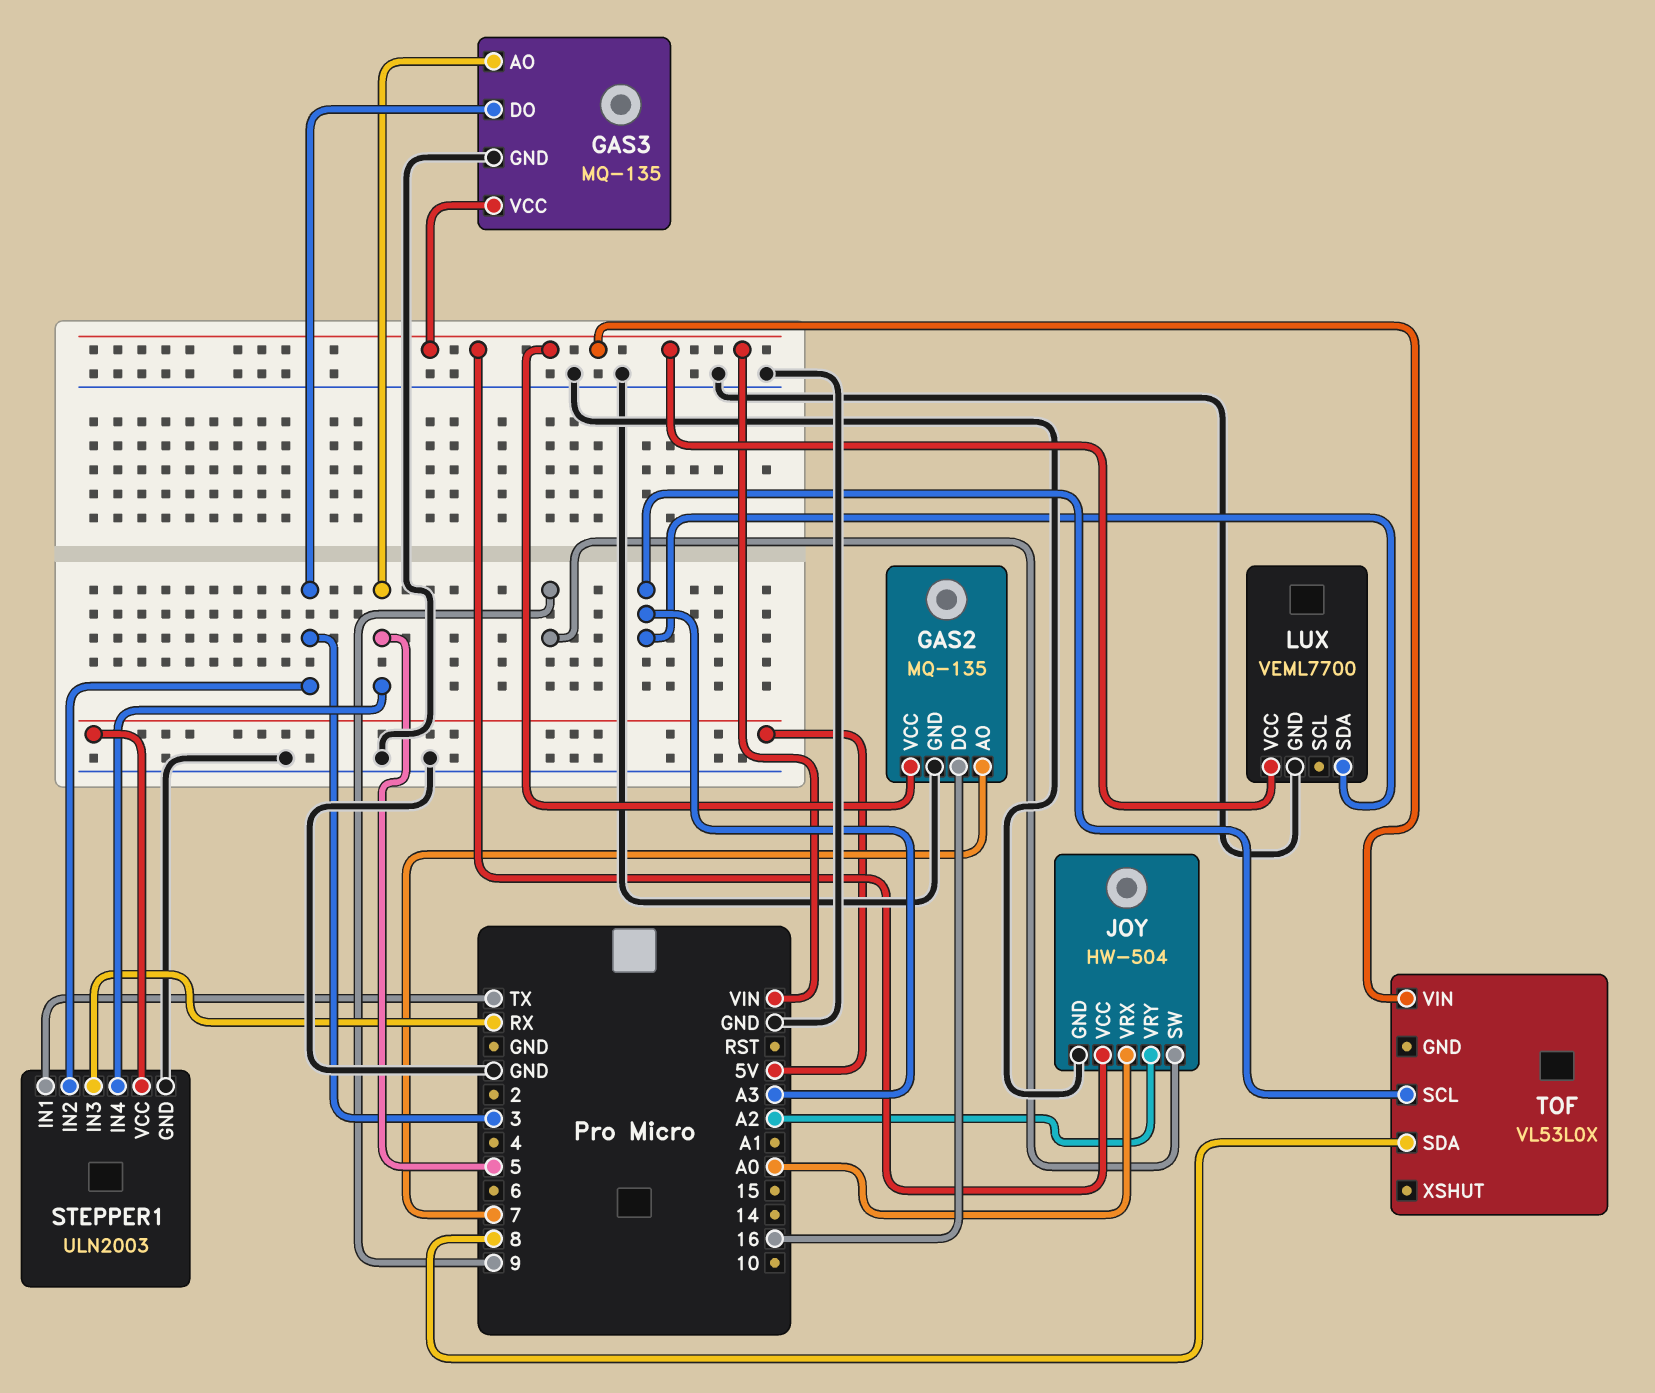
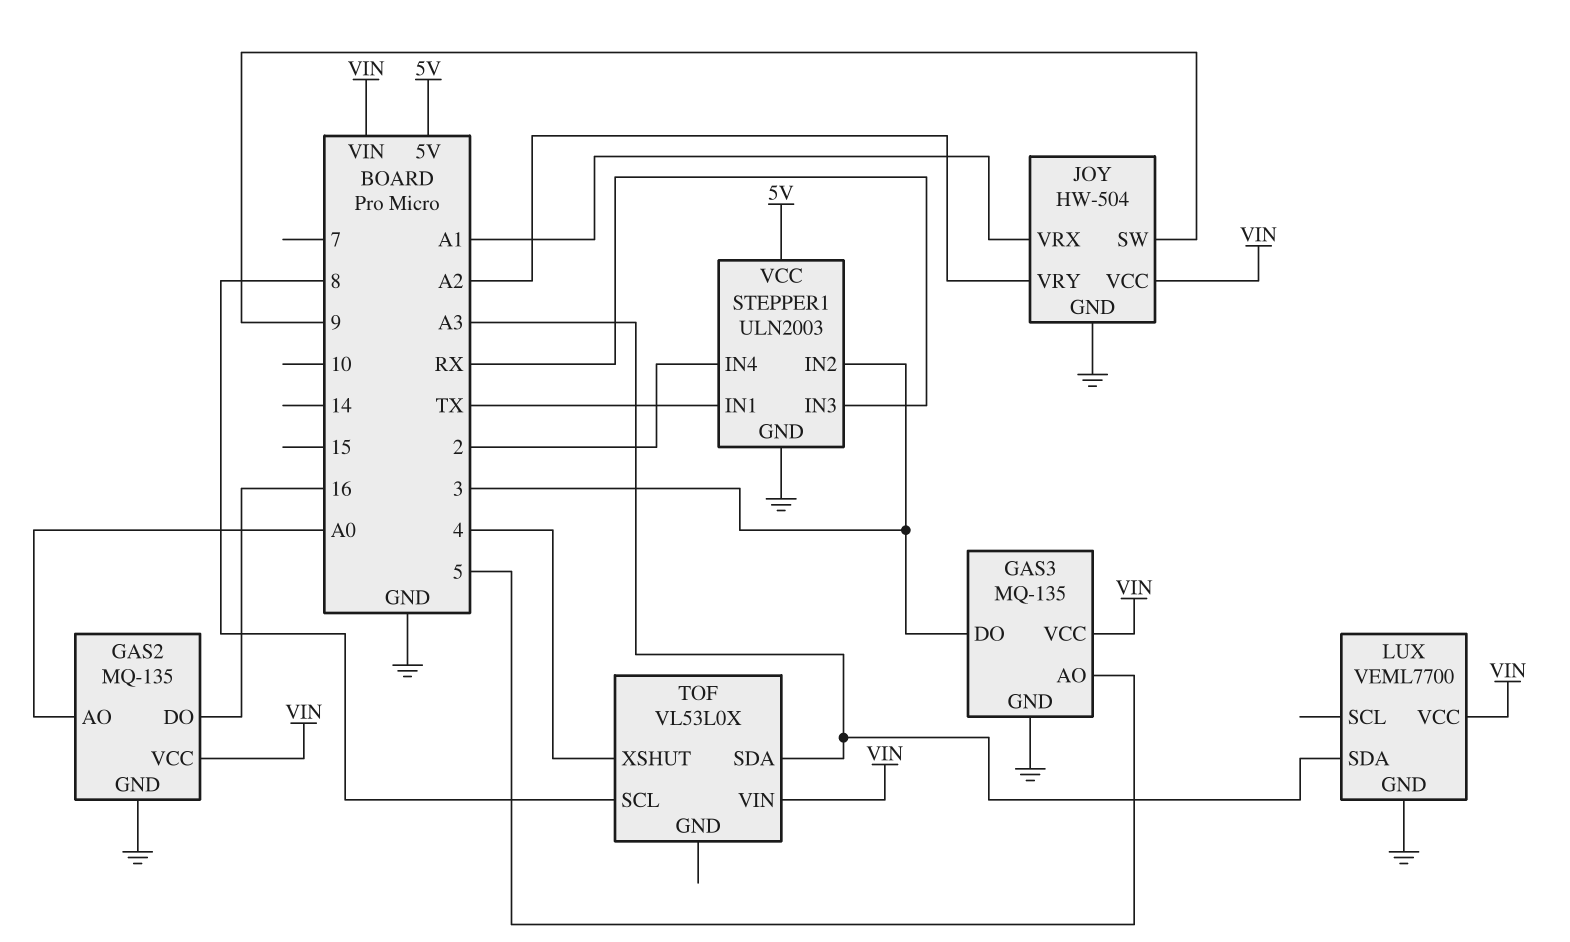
GAS2 pin AO: 7 -> A0
JOY pin VRX: A0 -> A1
STEPPER1 pin IN4: 5 -> 2
TOF pin SCL: A3 -> 8
TOF pin SDA: 8 -> A3
TOF pin XSHUT: none -> 4

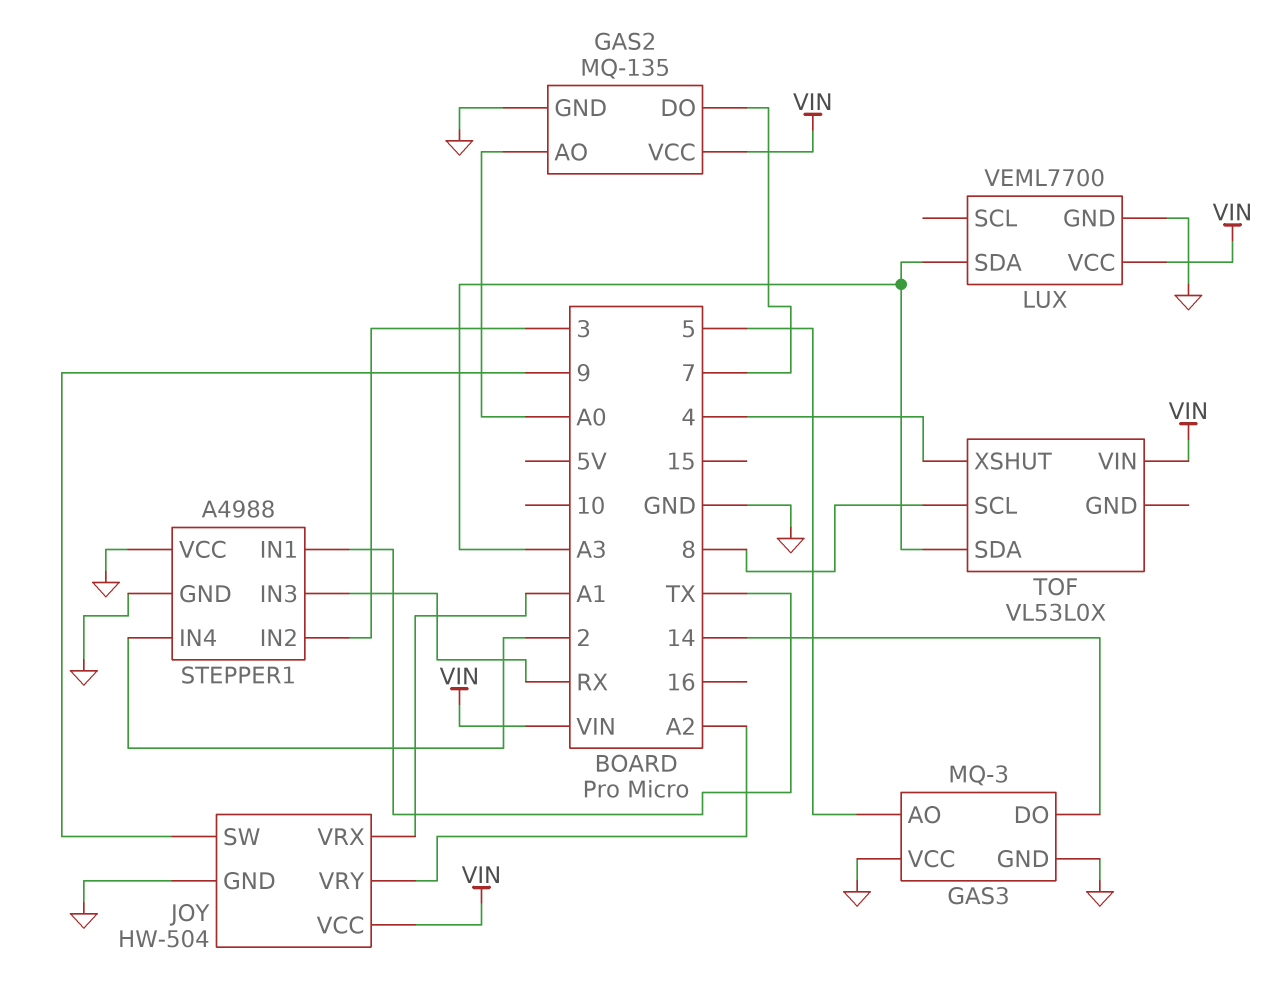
GAS2 pin DO: 16 -> 7
GAS3: MQ-135 -> MQ-3
GAS3 pin DO: 3 -> 14
GAS3 pin VCC: VIN -> GND
STEPPER1: ULN2003 -> A4988
STEPPER1 pin VCC: 5V -> GND

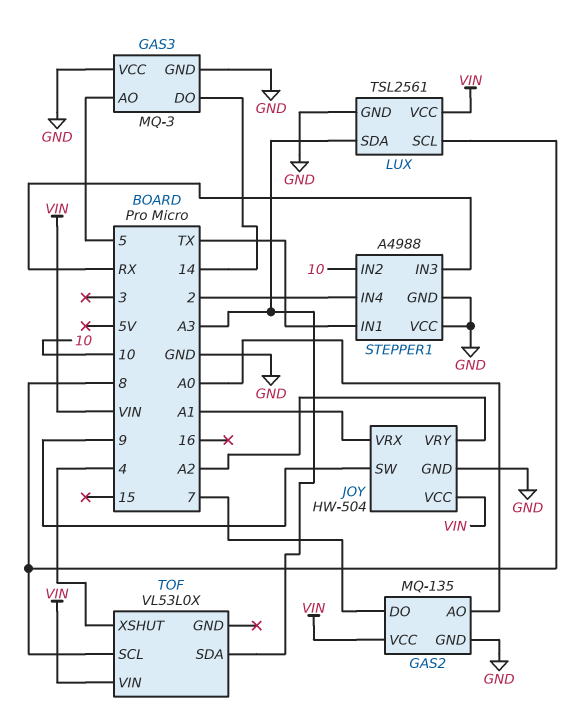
LUX: VEML7700 -> TSL2561
LUX pin SCL: none -> 8
STEPPER1 pin IN2: 3 -> 10

